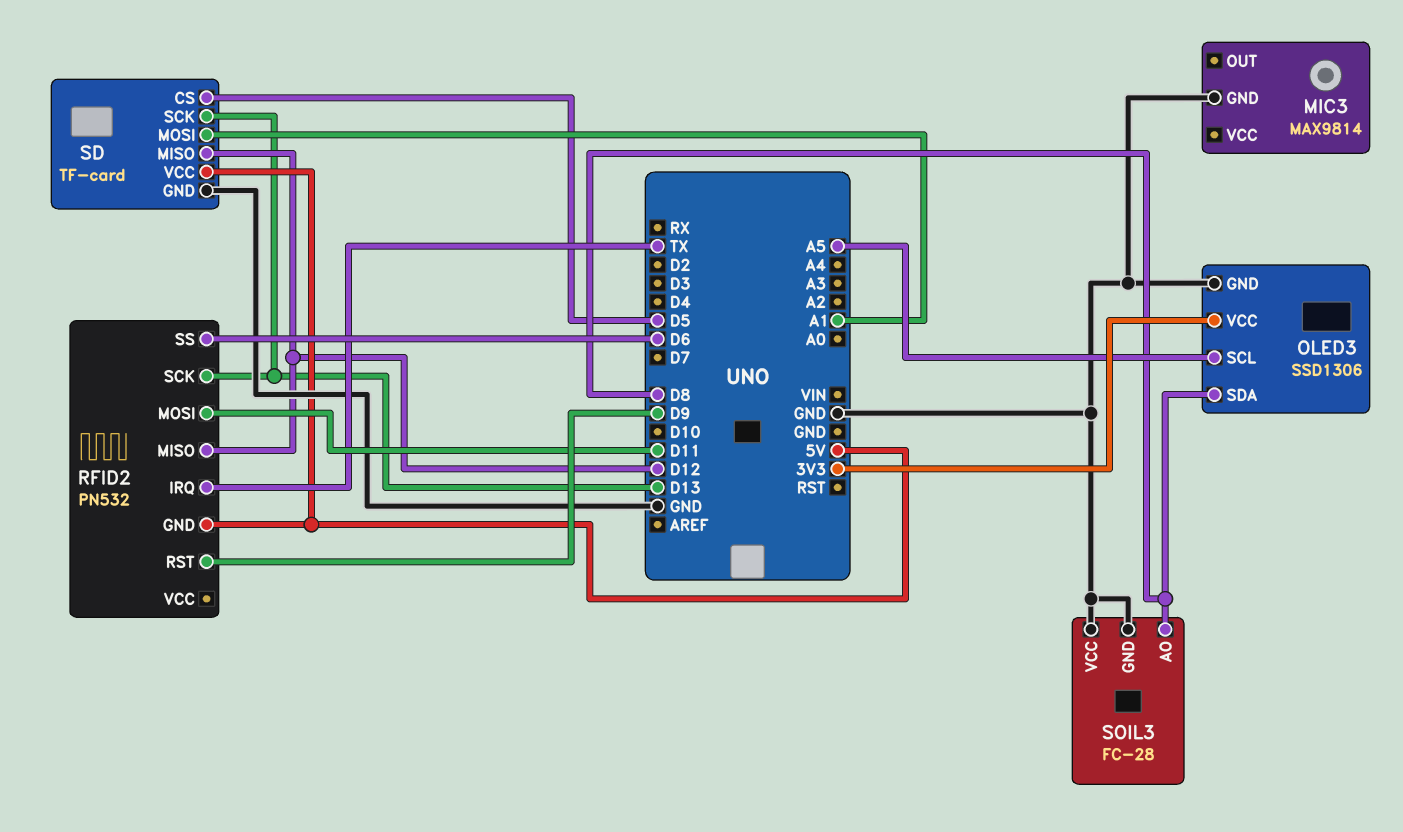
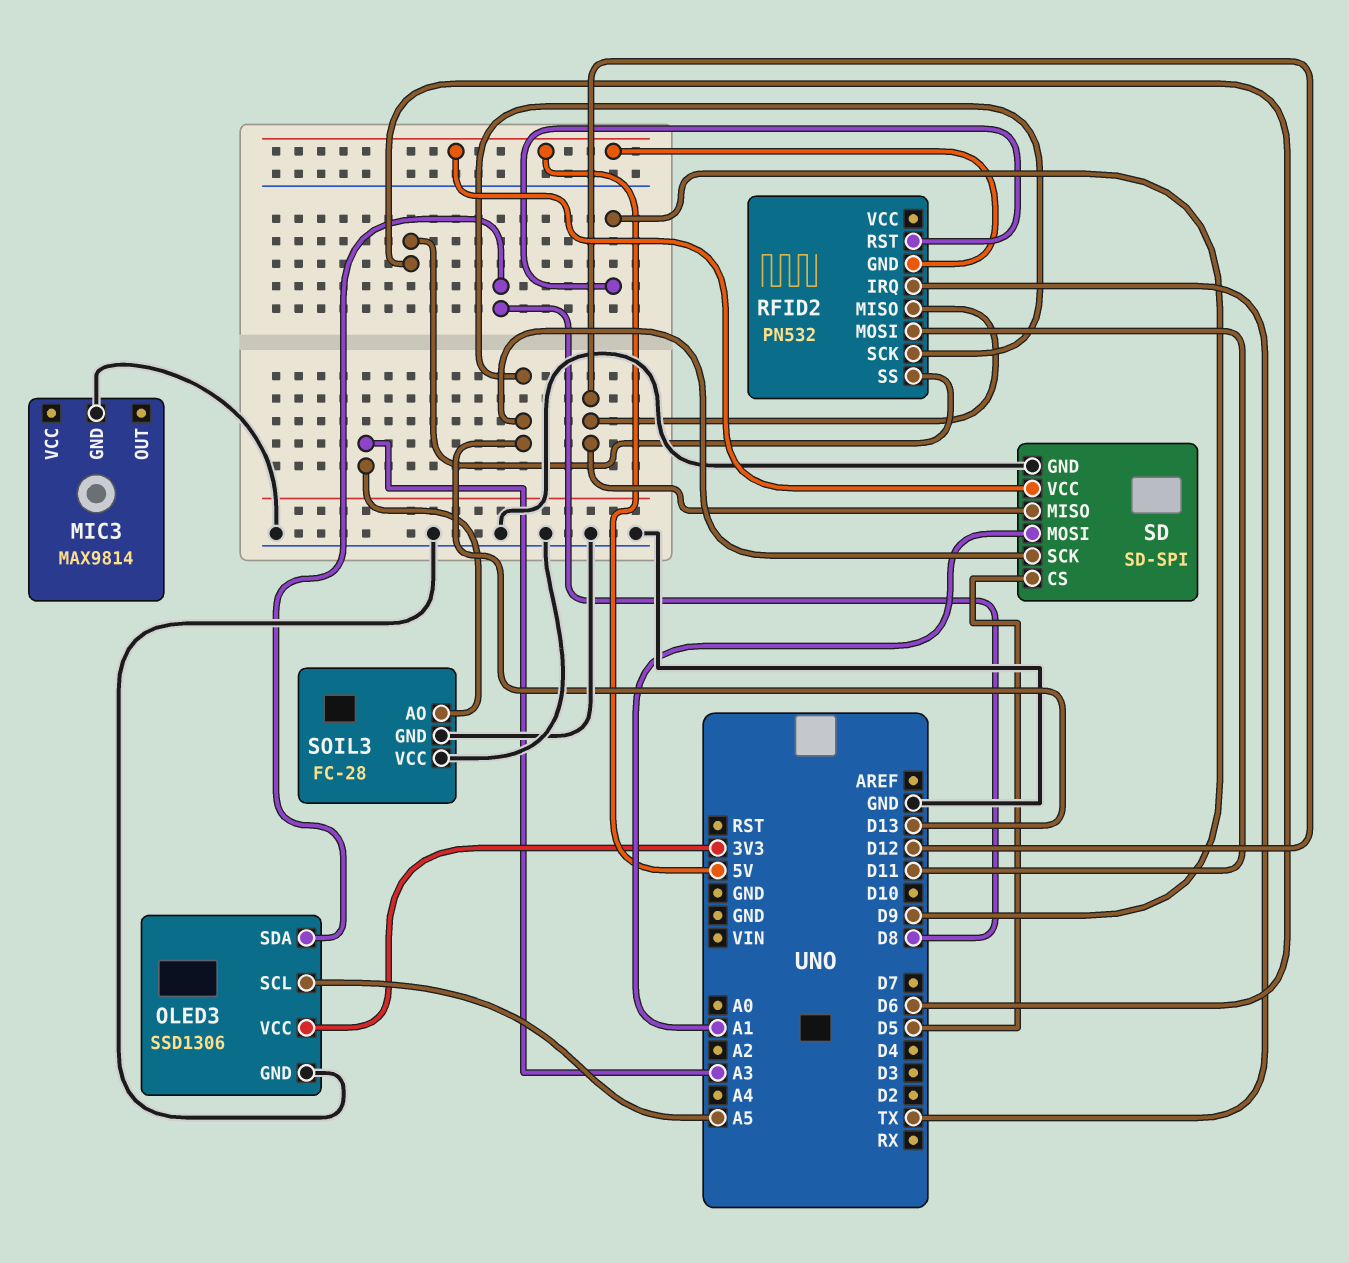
SD: TF-card -> SD-SPI
SOIL3 pin AO: D8 -> A3

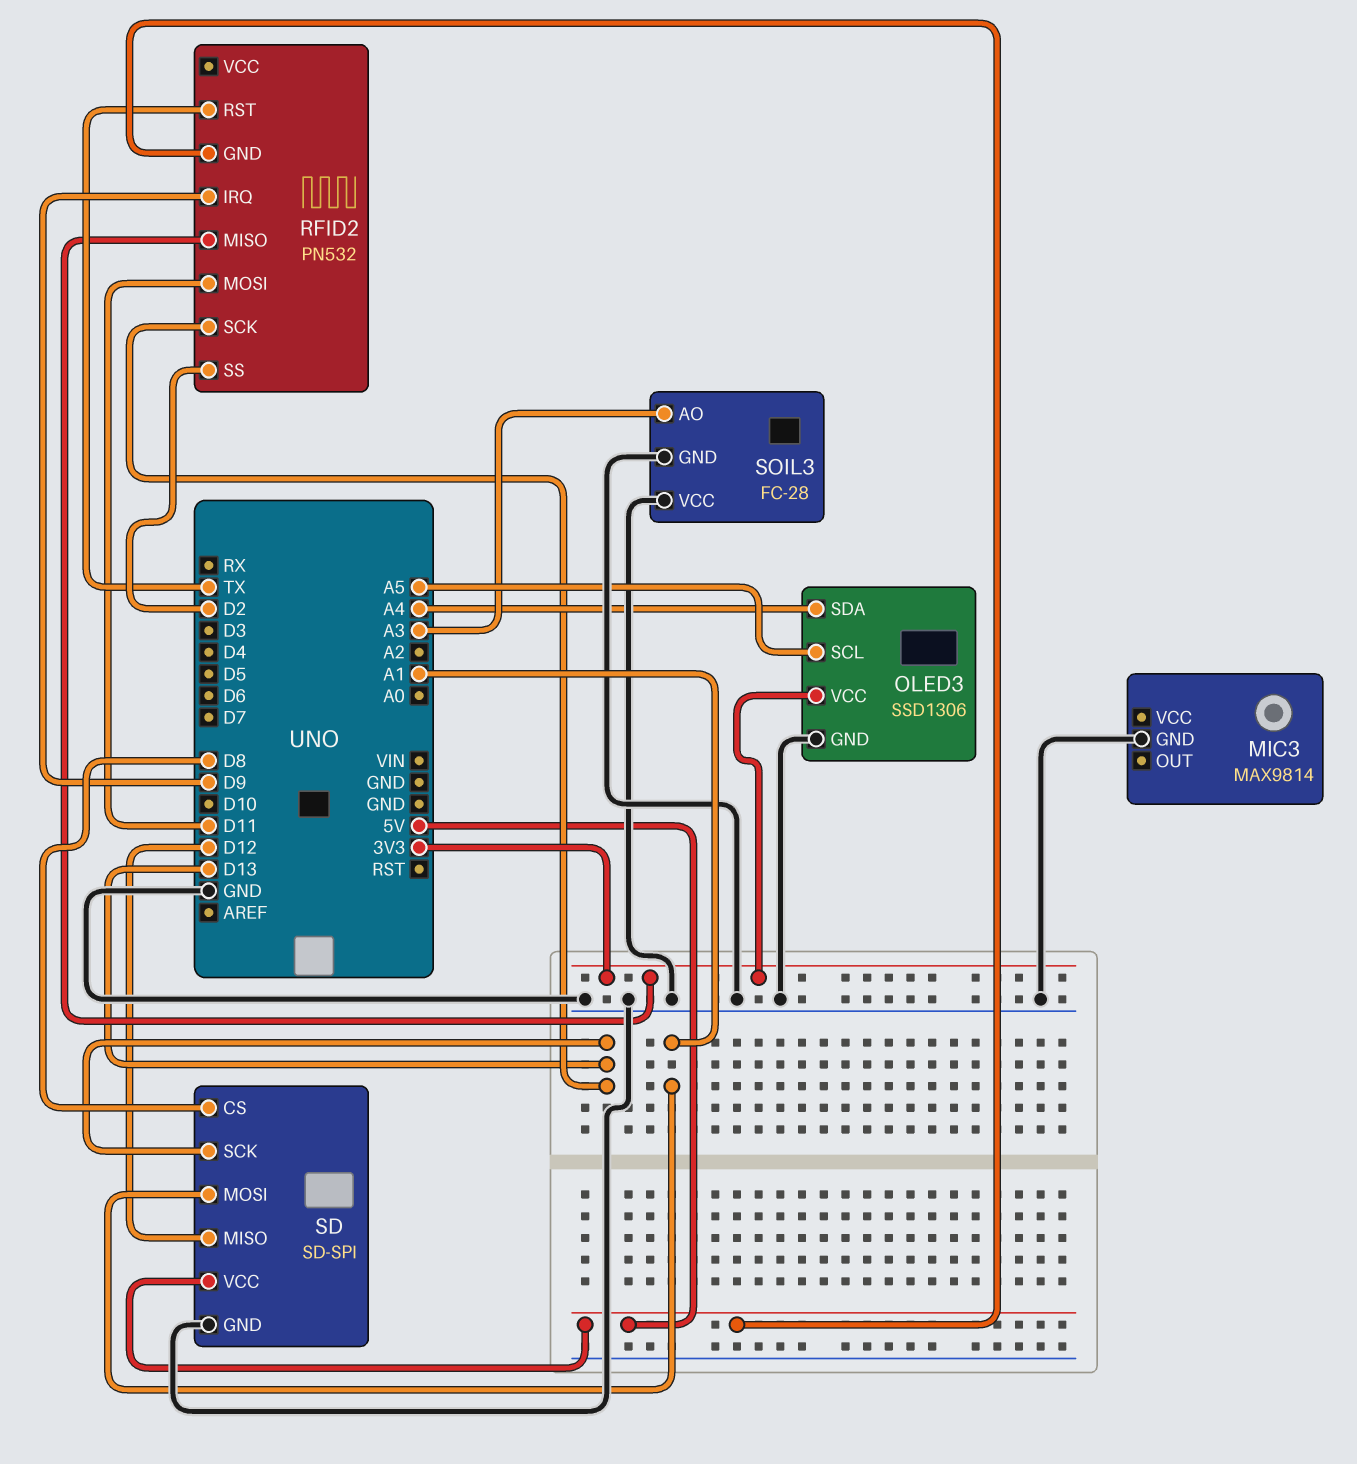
OLED3 pin SDA: D8 -> A4
RFID2 pin IRQ: TX -> D9
RFID2 pin MISO: D12 -> 3V3
RFID2 pin RST: D9 -> TX
RFID2 pin SS: D6 -> D2
SD pin CS: D5 -> D8

